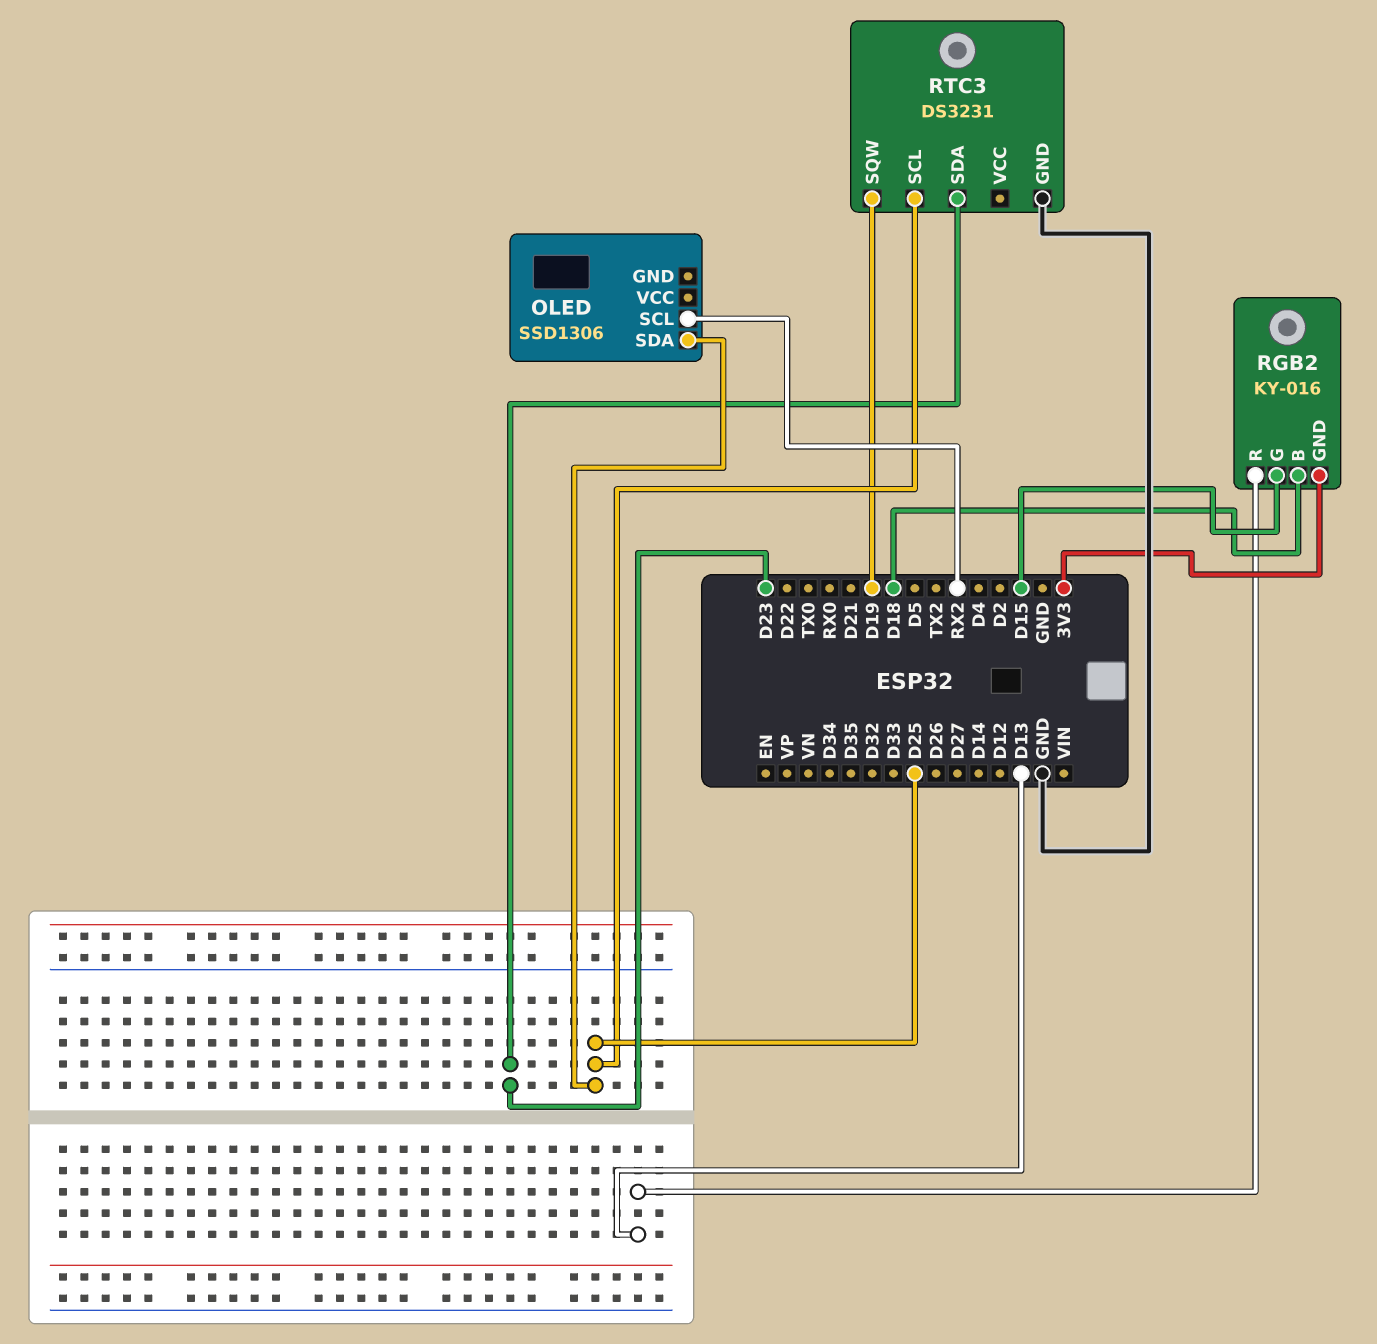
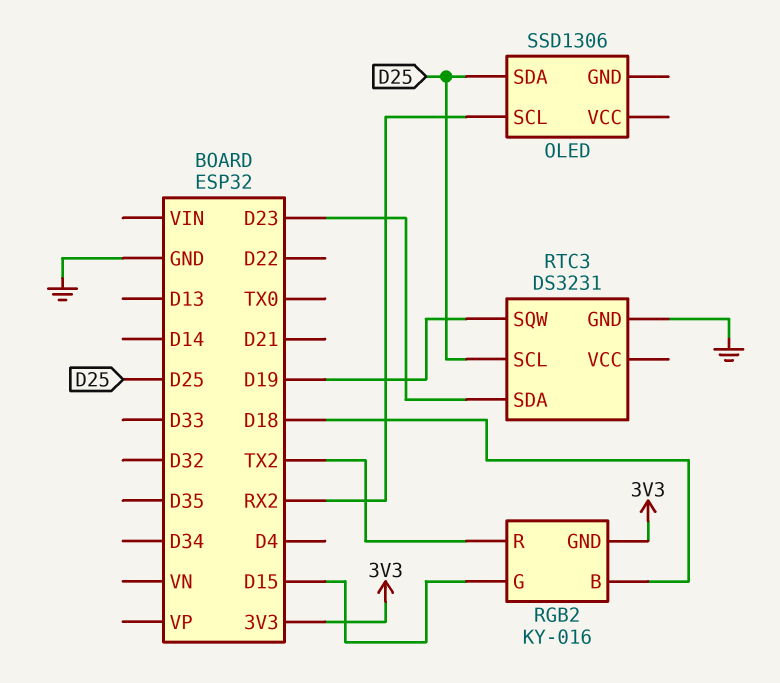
RGB2 pin R: D13 -> TX2

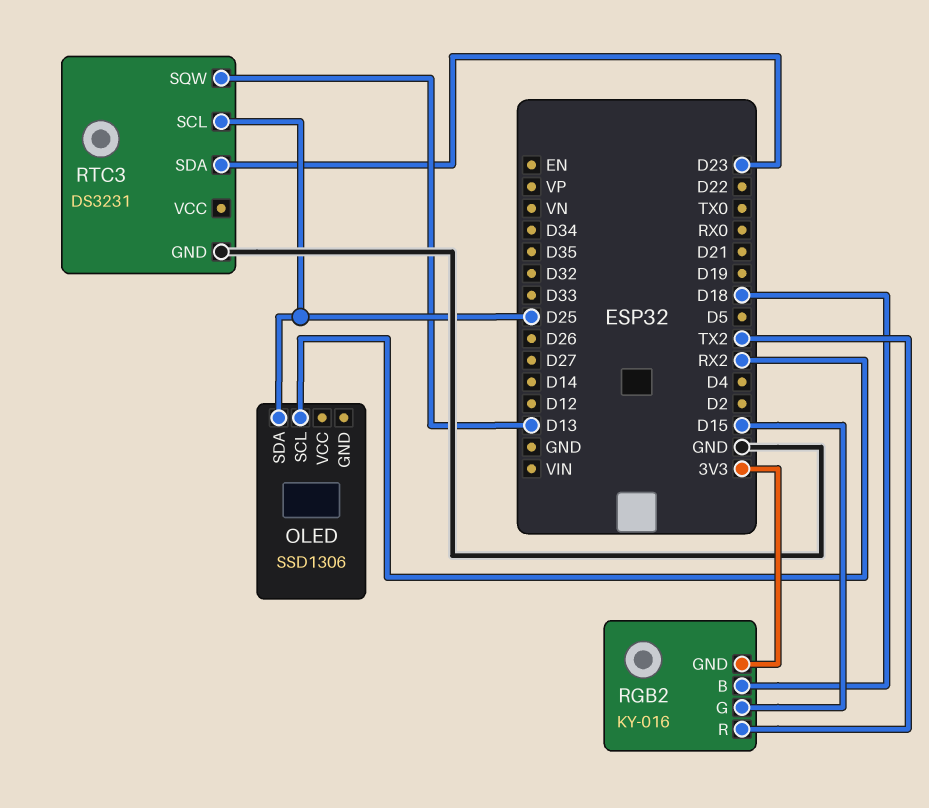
RTC3 pin SQW: D19 -> D13

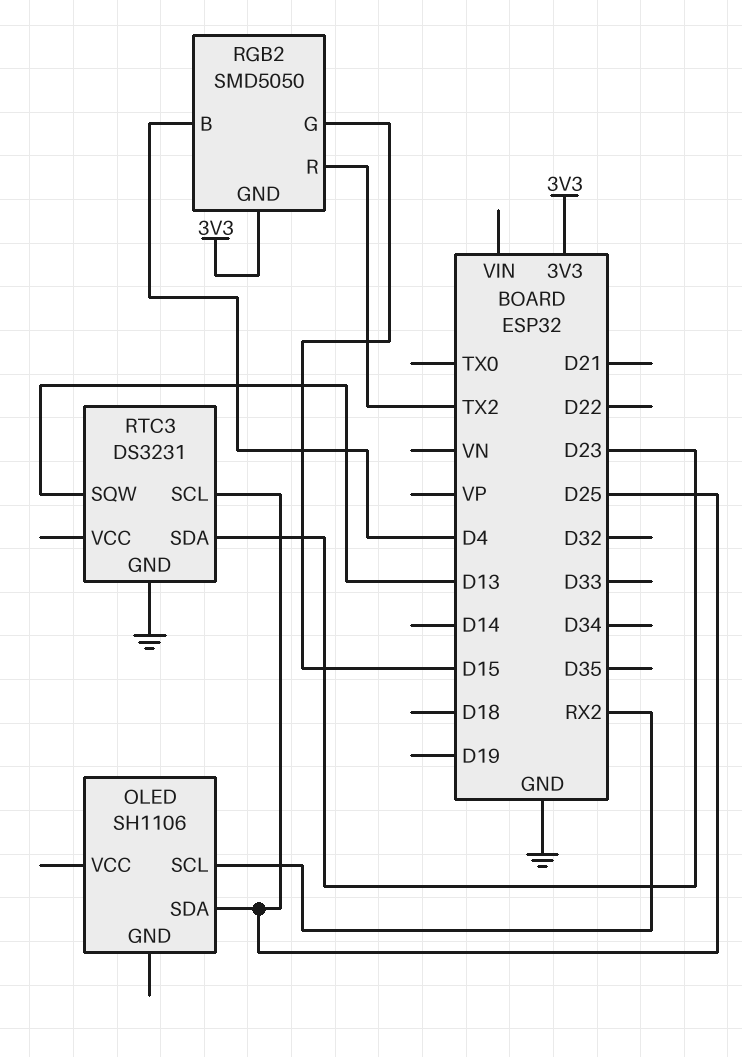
OLED: SSD1306 -> SH1106
RGB2: KY-016 -> SMD5050
RGB2 pin B: D18 -> D4

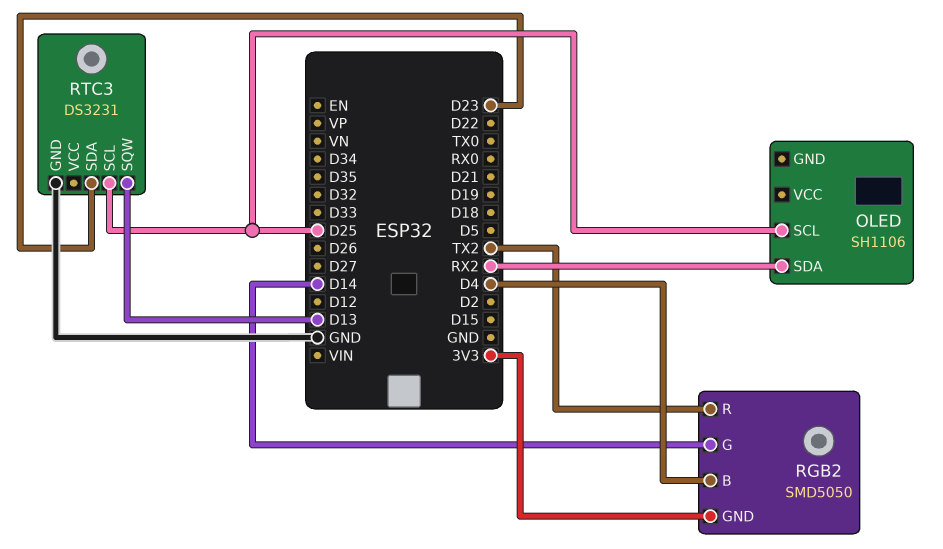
OLED pin SCL: RX2 -> D25
OLED pin SDA: D25 -> RX2
RGB2 pin G: D15 -> D14

